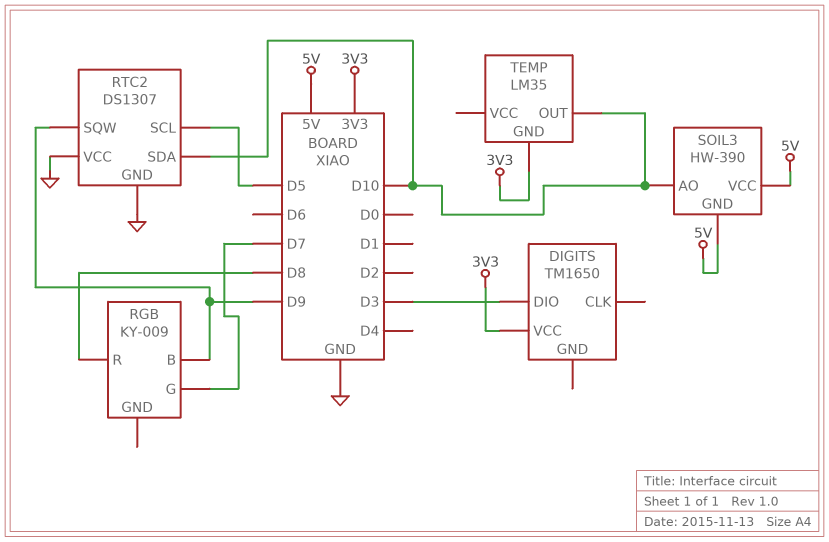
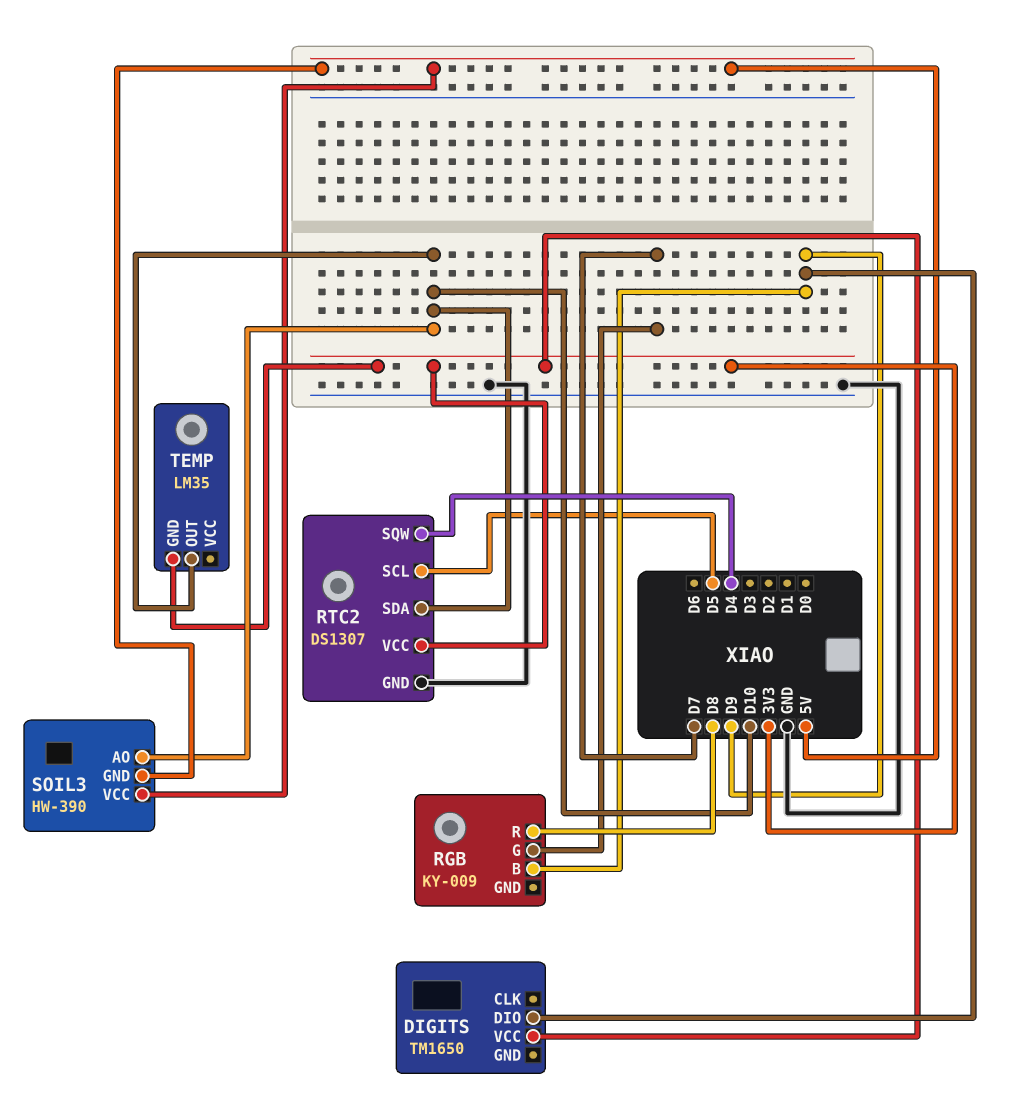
DIGITS pin DIO: D3 -> D9
RTC2 pin SQW: D9 -> D4
RTC2 pin VCC: GND -> 3V3

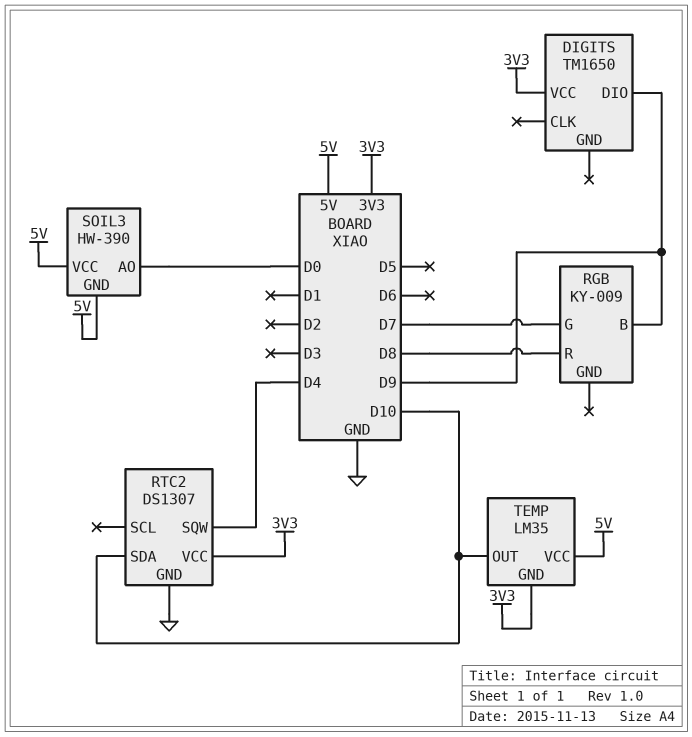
RTC2 pin SCL: D5 -> none
SOIL3 pin AO: D10 -> D0
TEMP pin VCC: none -> 5V

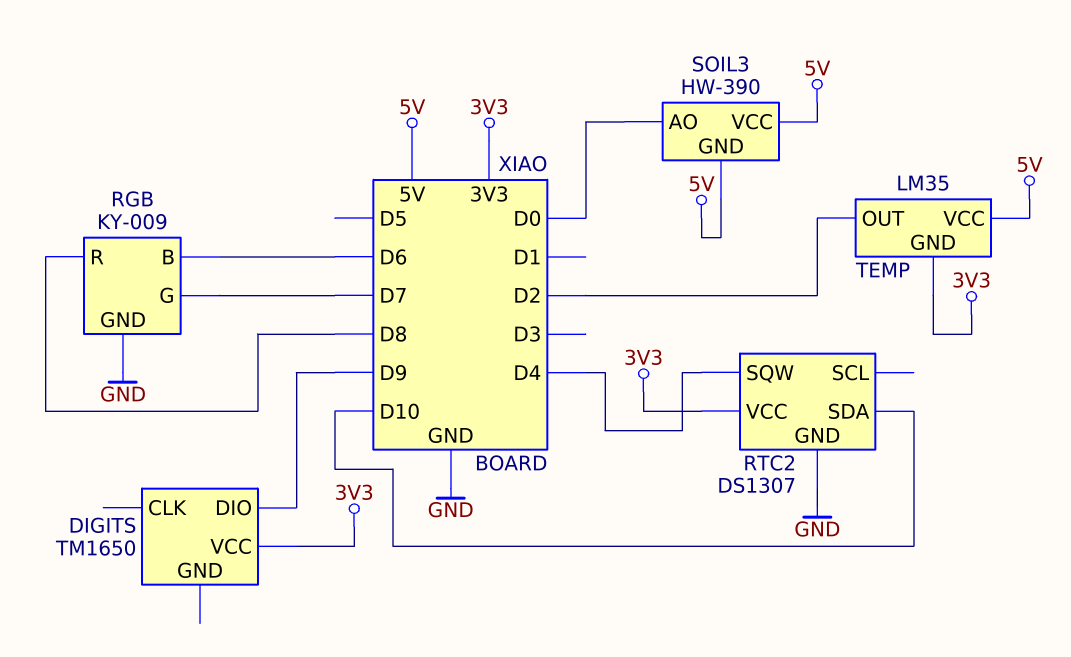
RGB pin B: D9 -> D6
RGB pin GND: none -> GND
TEMP pin OUT: D10 -> D2

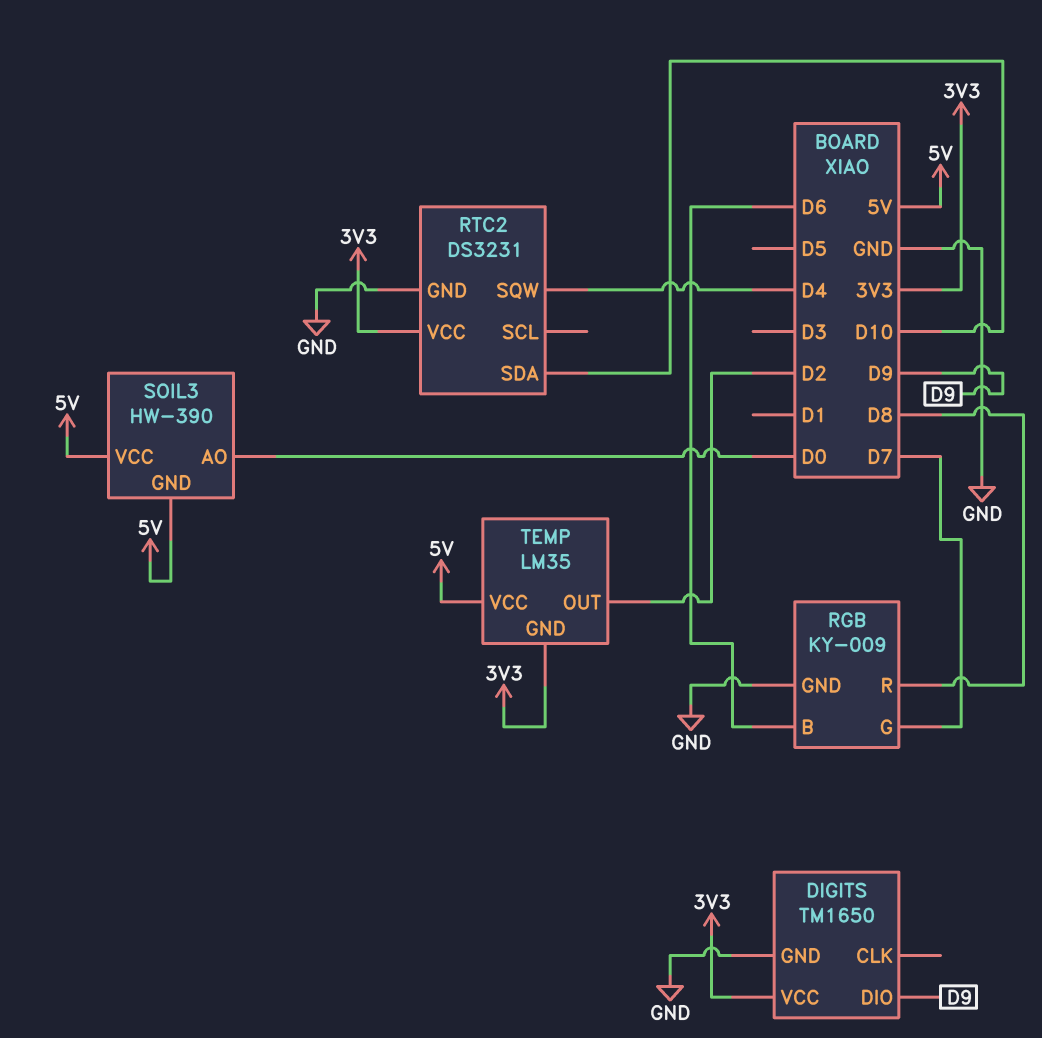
DIGITS pin GND: none -> GND
RTC2: DS1307 -> DS3231

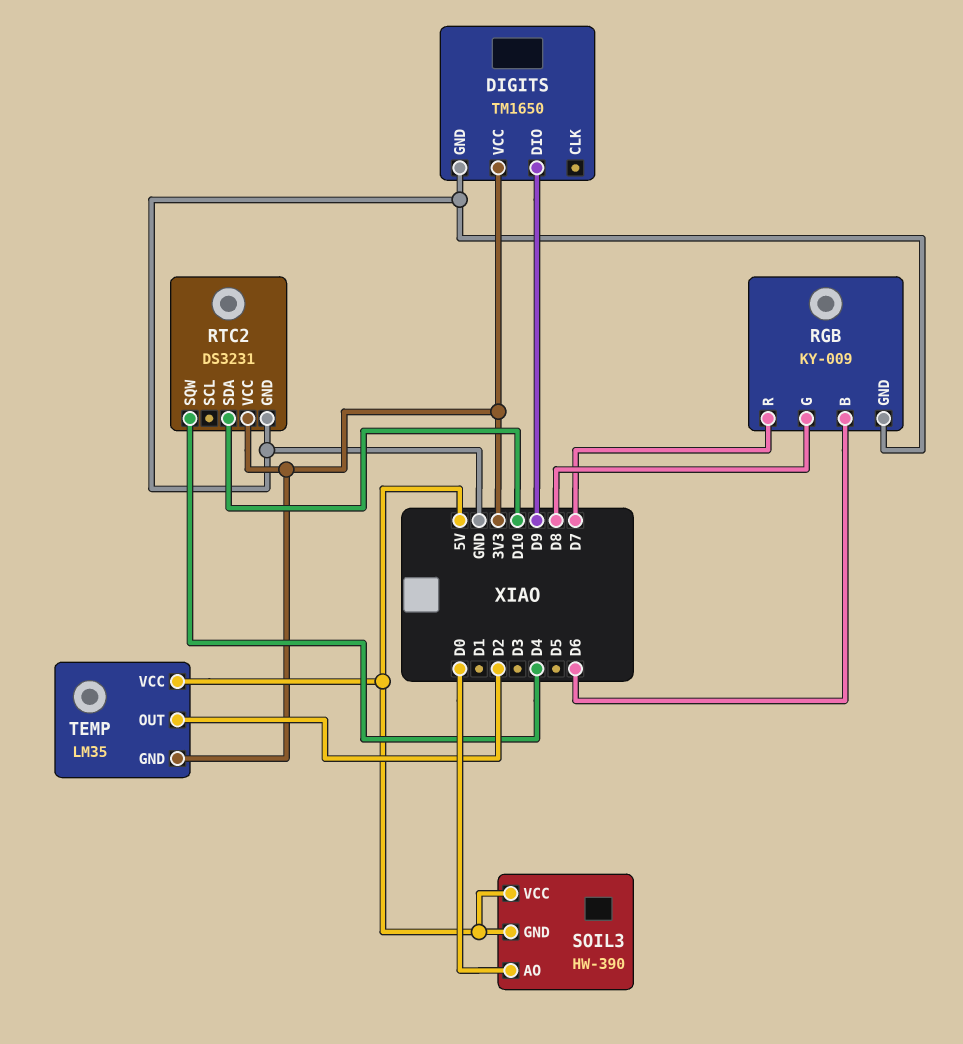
RGB pin G: D7 -> D8
RGB pin R: D8 -> D7

